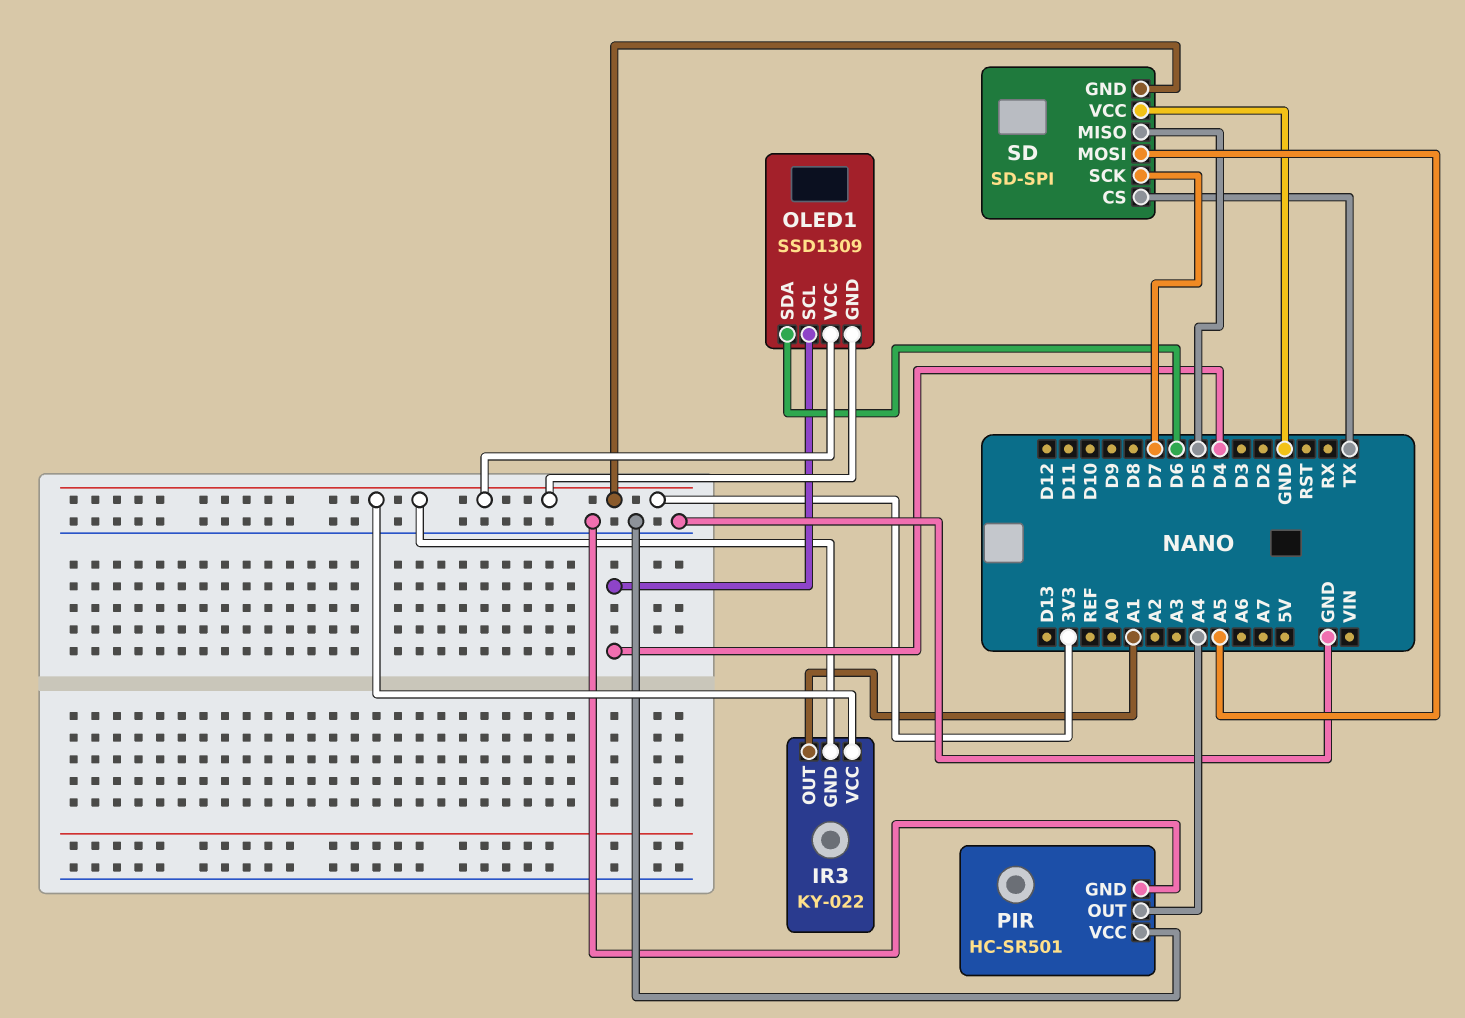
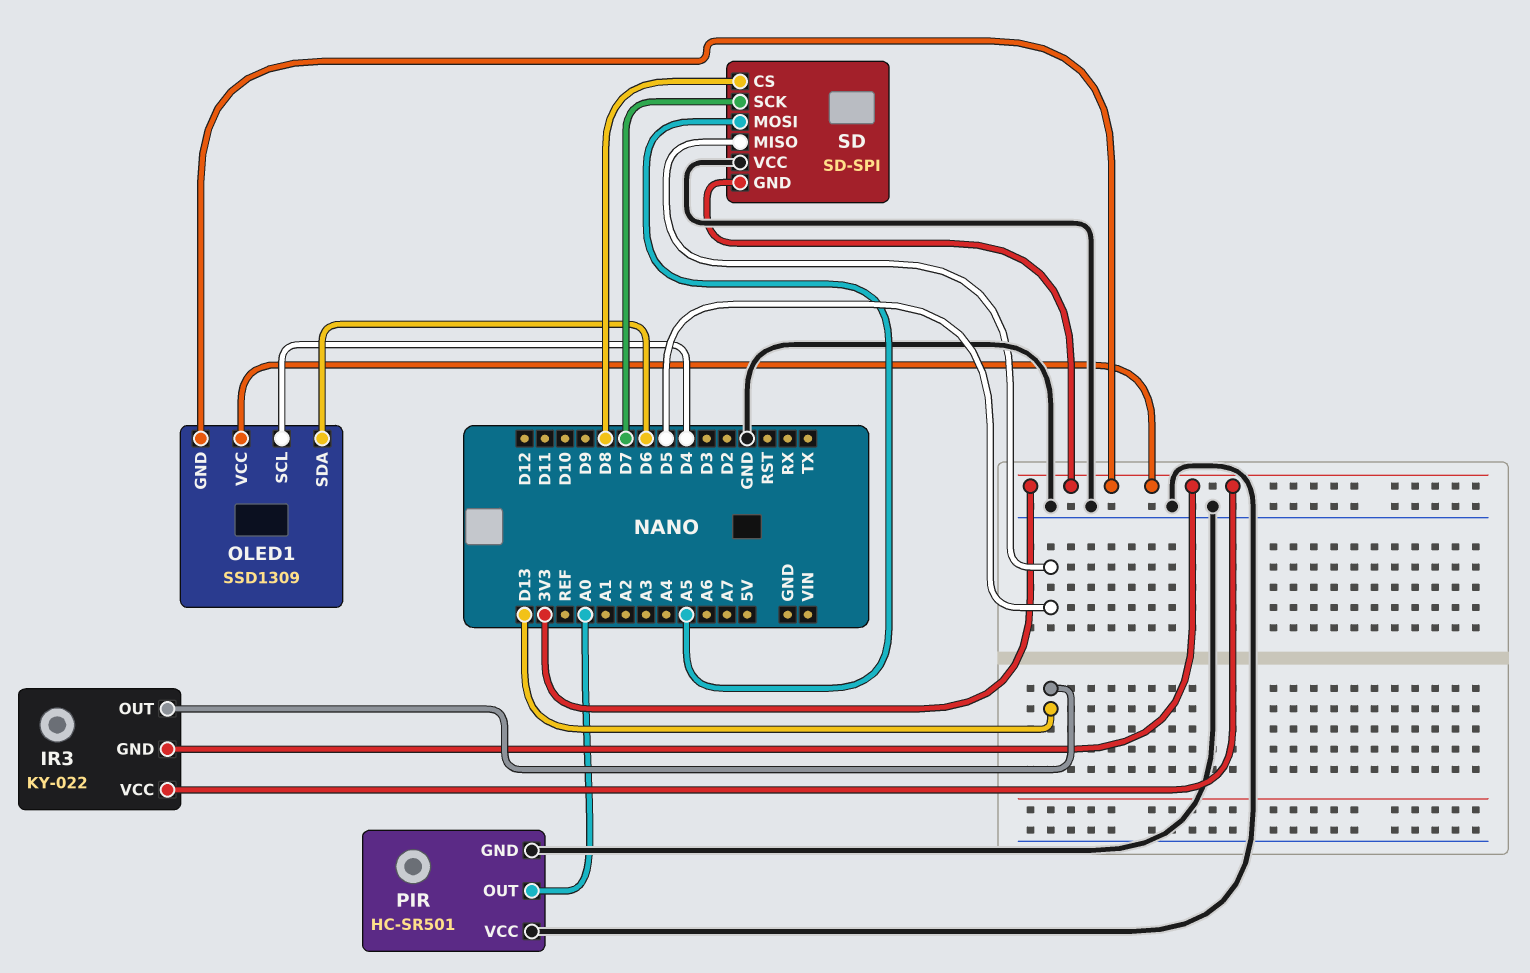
IR3 pin OUT: A1 -> D13
PIR pin OUT: A4 -> A0
SD pin CS: TX -> D8

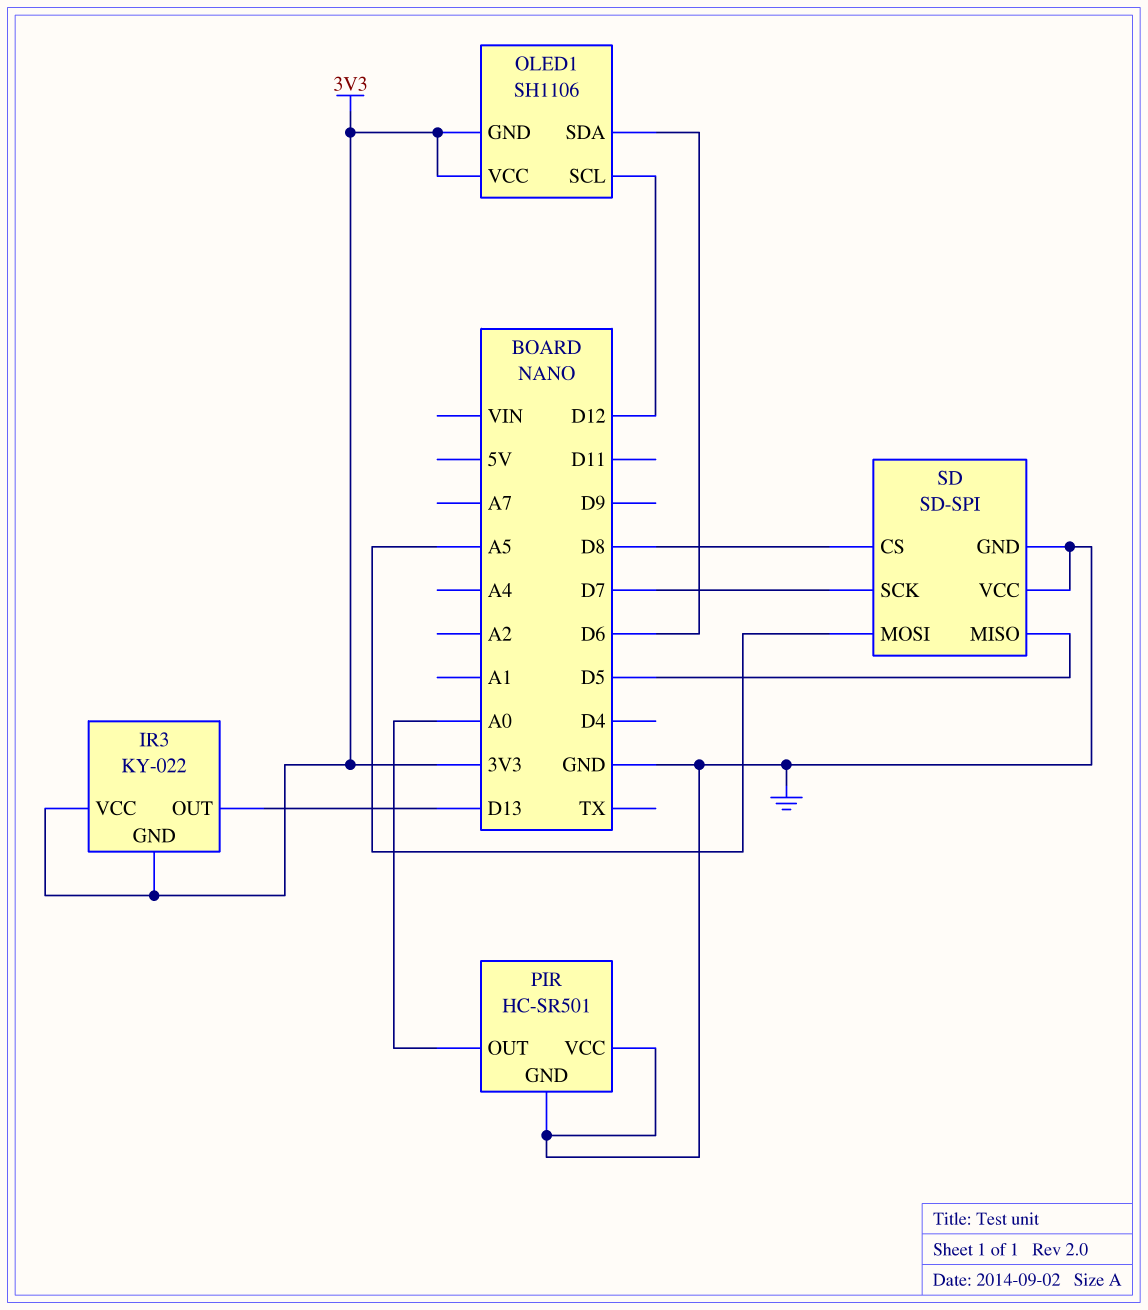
OLED1: SSD1309 -> SH1106
OLED1 pin SCL: D4 -> D12
SD pin GND: 3V3 -> GND

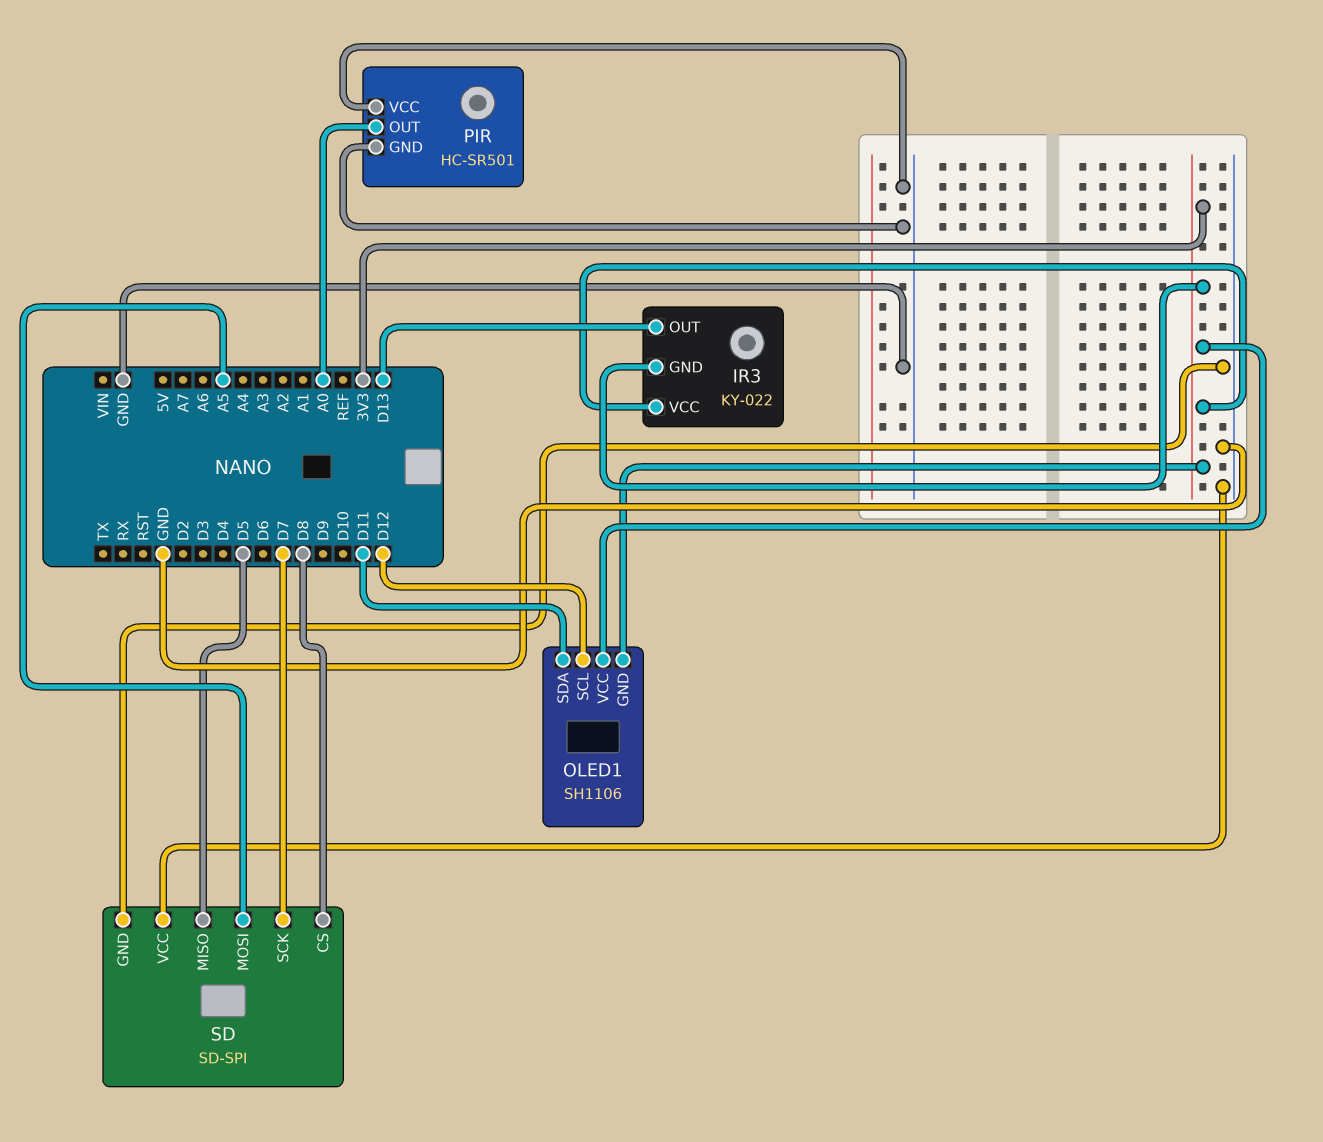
OLED1 pin SDA: D6 -> D11

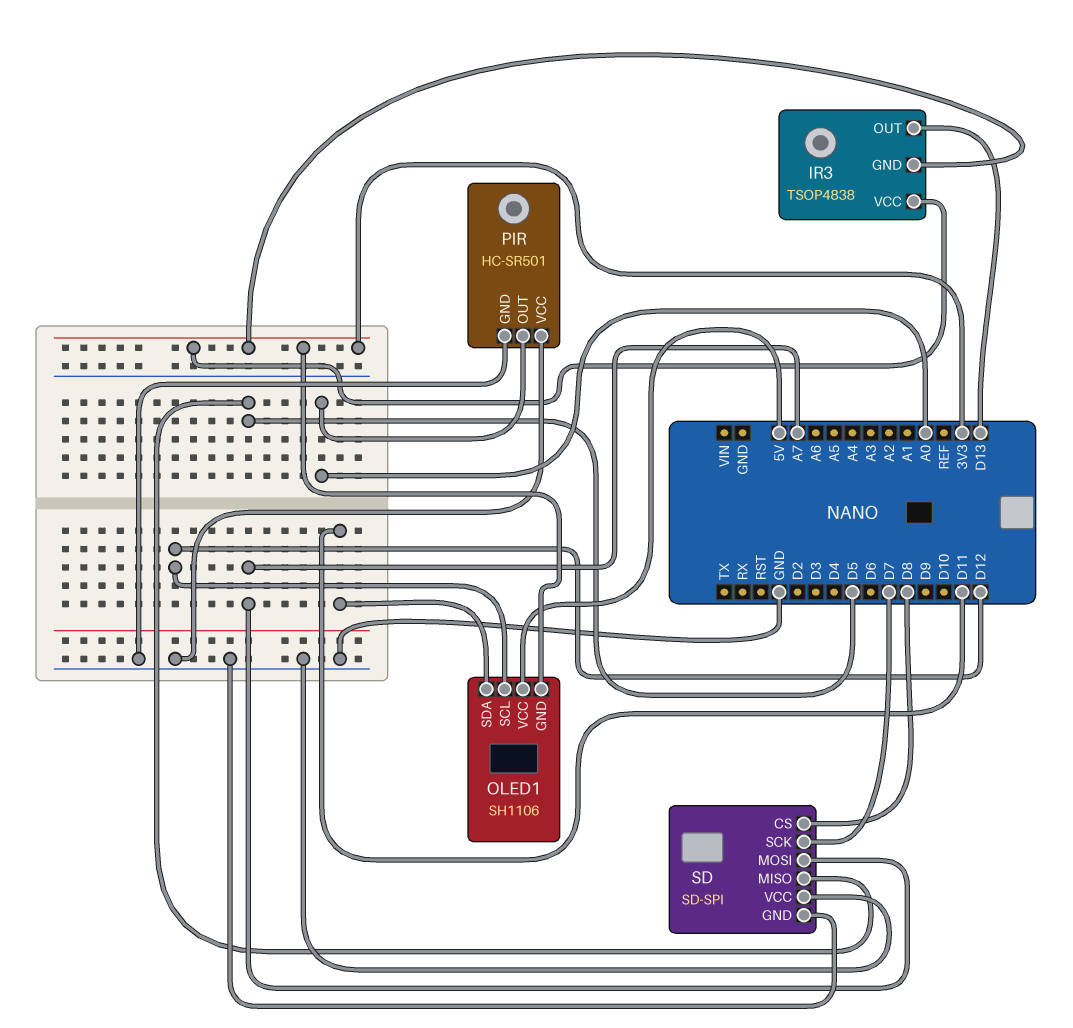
IR3: KY-022 -> TSOP4838
OLED1 pin VCC: 3V3 -> 5V
SD pin MOSI: A5 -> A7

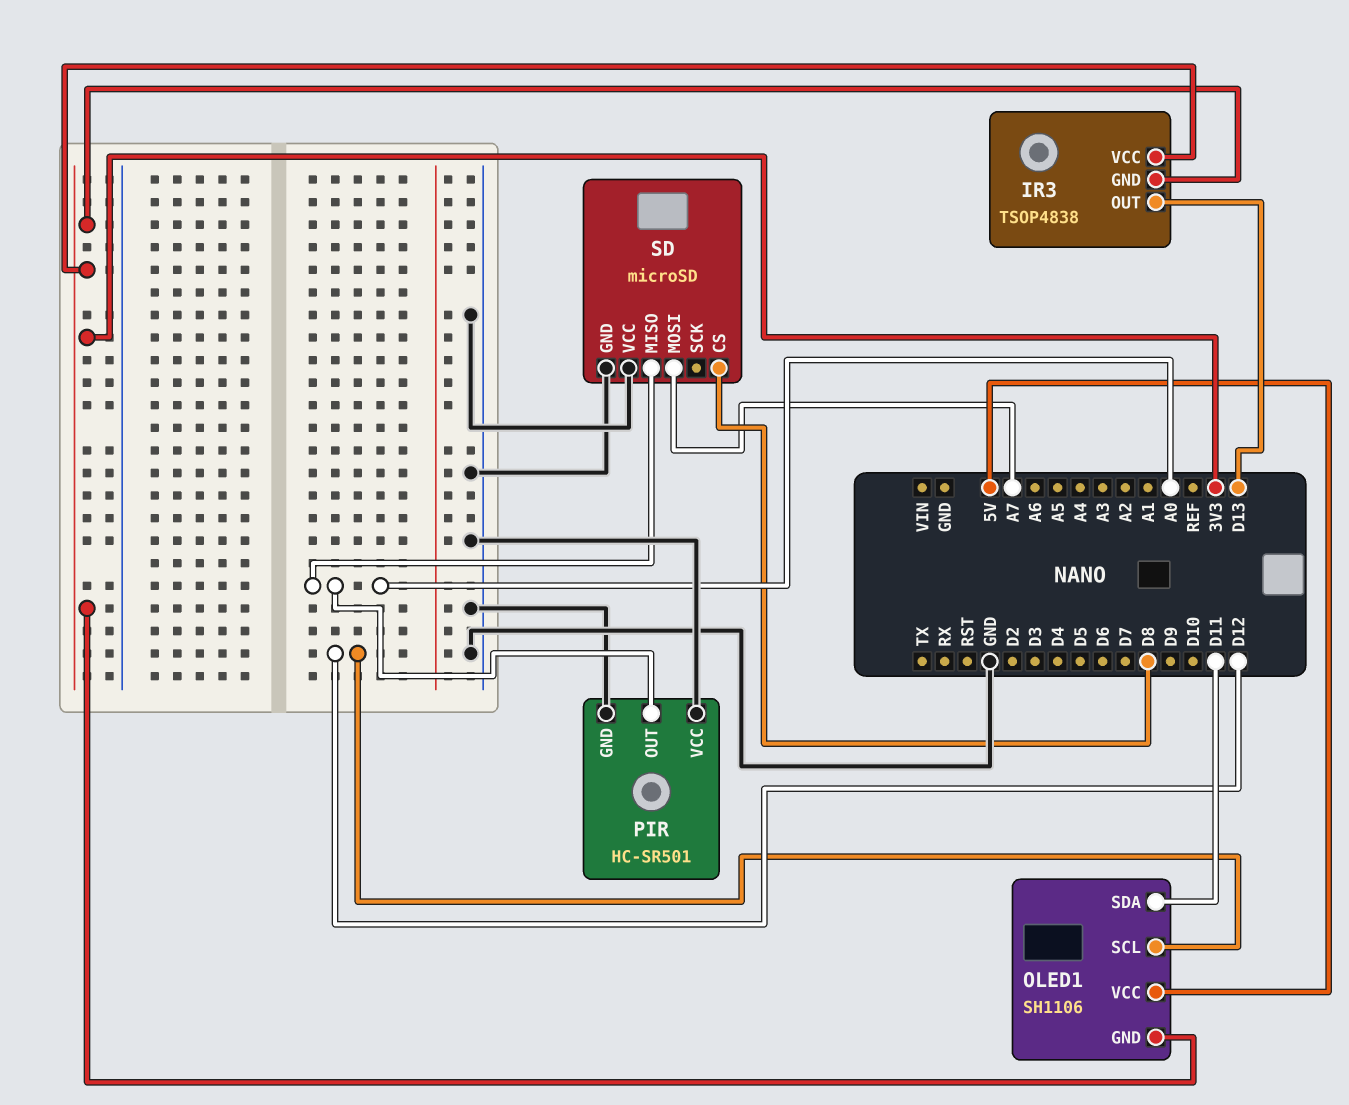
SD: SD-SPI -> microSD
SD pin MISO: D5 -> A0
SD pin SCK: D7 -> none

